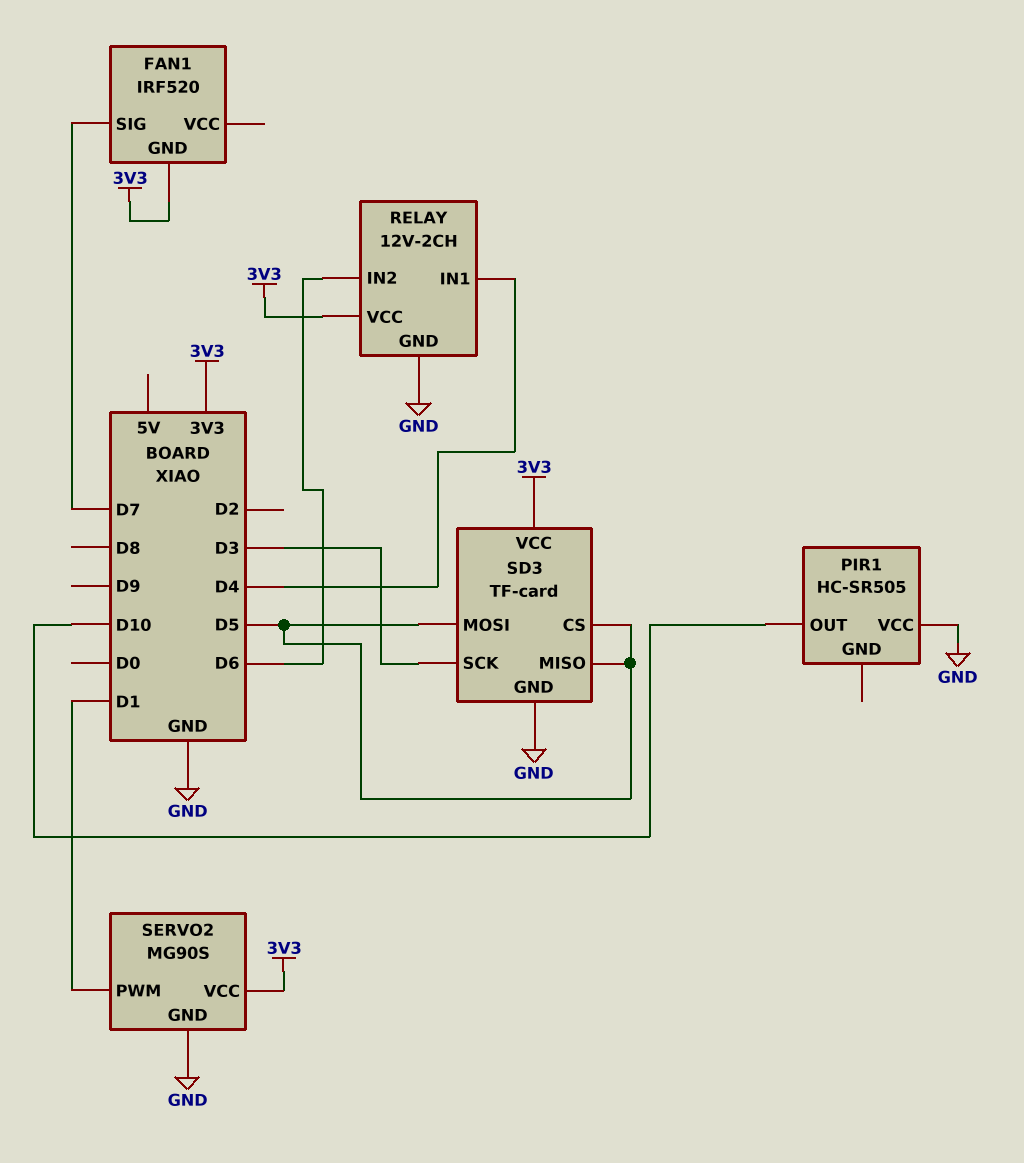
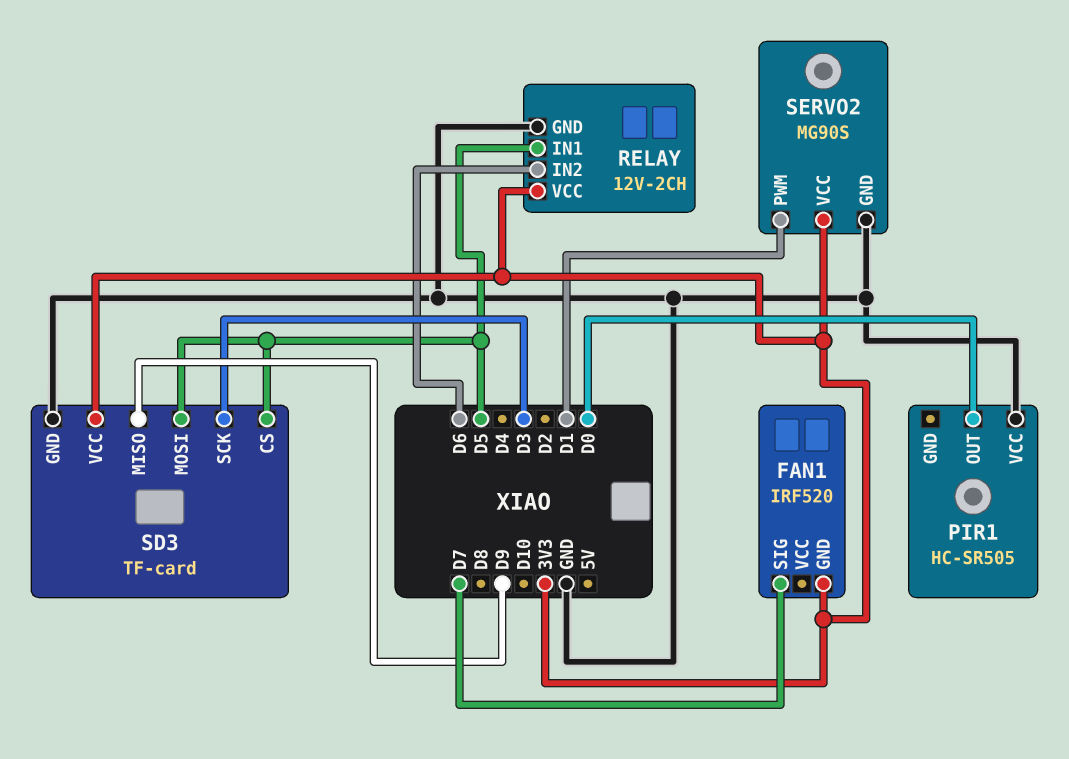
PIR1 pin OUT: D10 -> D0
RELAY pin IN1: D4 -> D5
SD3 pin MISO: D5 -> D9

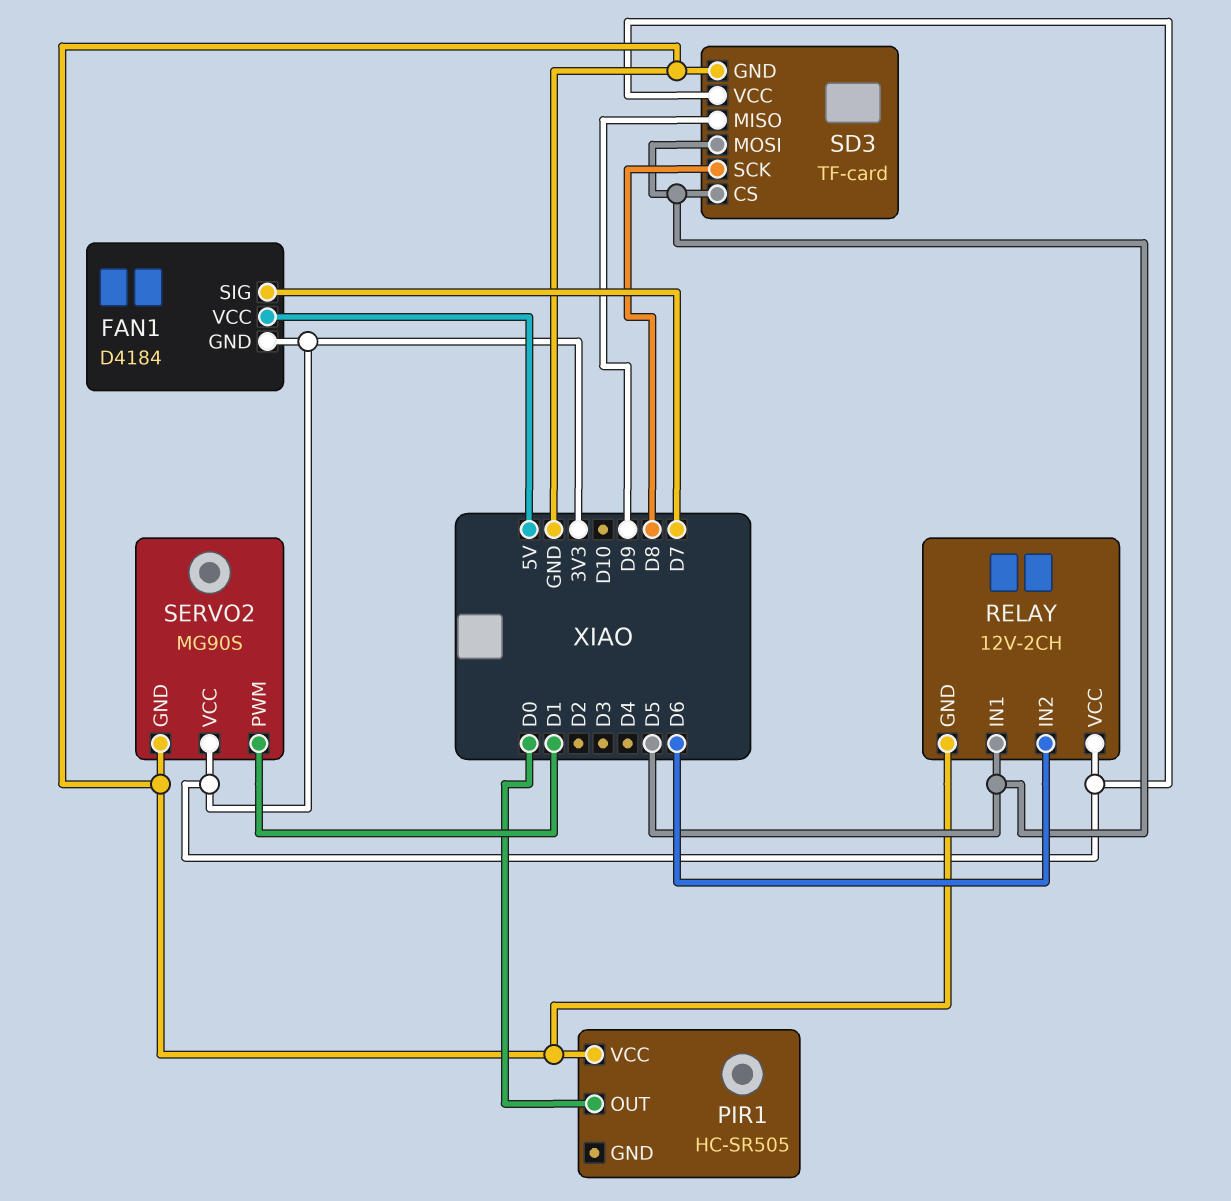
FAN1: IRF520 -> D4184
FAN1 pin VCC: none -> 5V
SD3 pin SCK: D3 -> D8

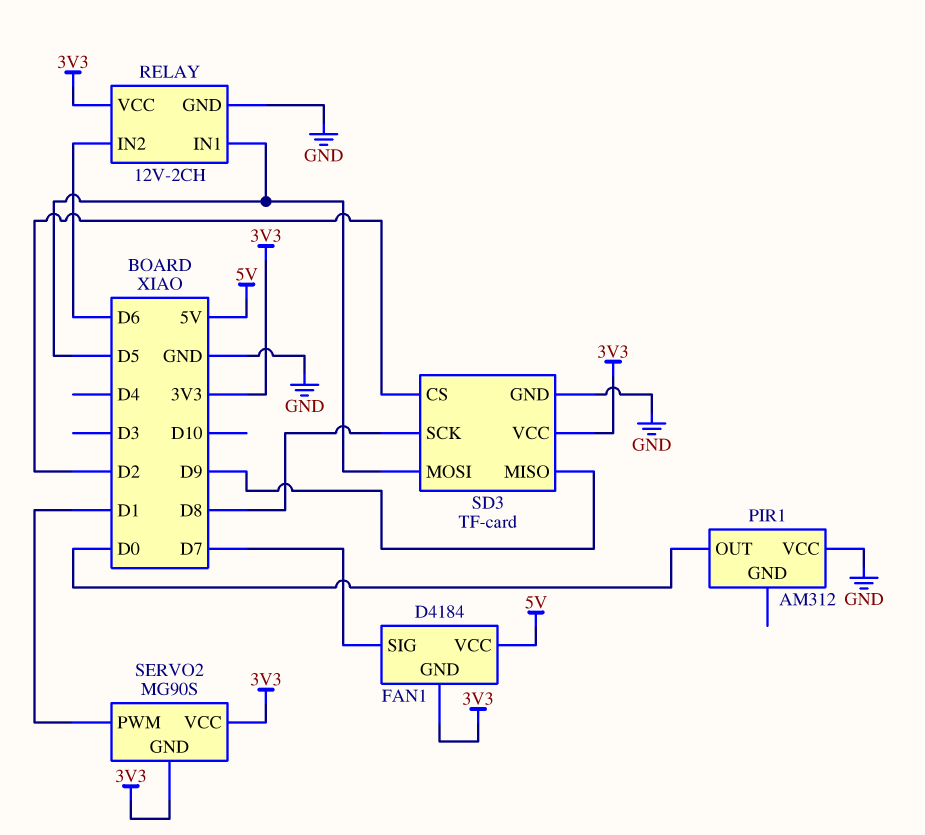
PIR1: HC-SR505 -> AM312
SD3 pin CS: D5 -> D2
SERVO2 pin GND: GND -> 3V3

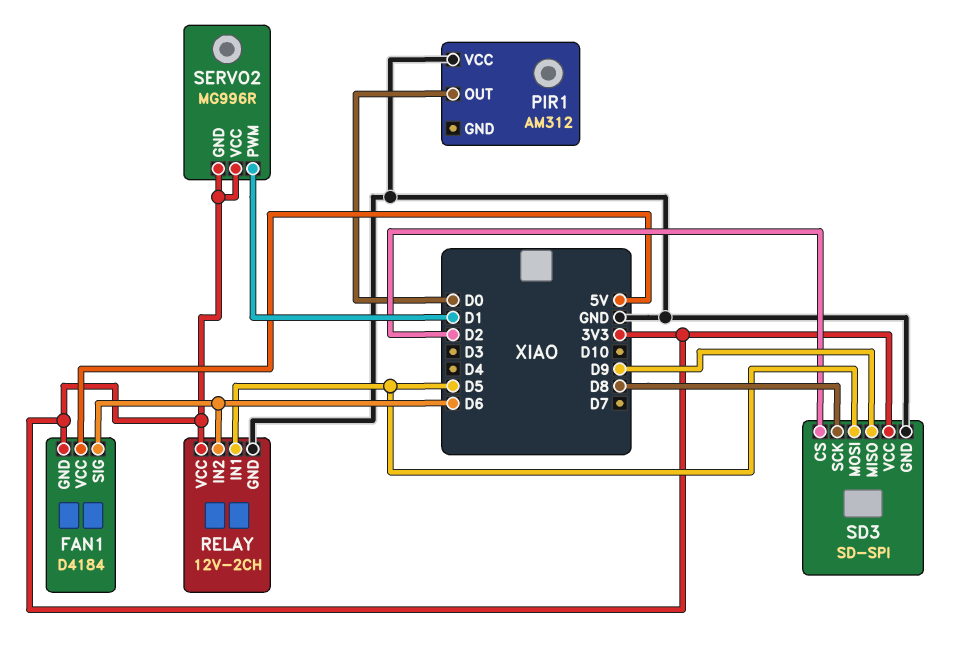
FAN1 pin SIG: D7 -> D6
SD3: TF-card -> SD-SPI
SERVO2: MG90S -> MG996R

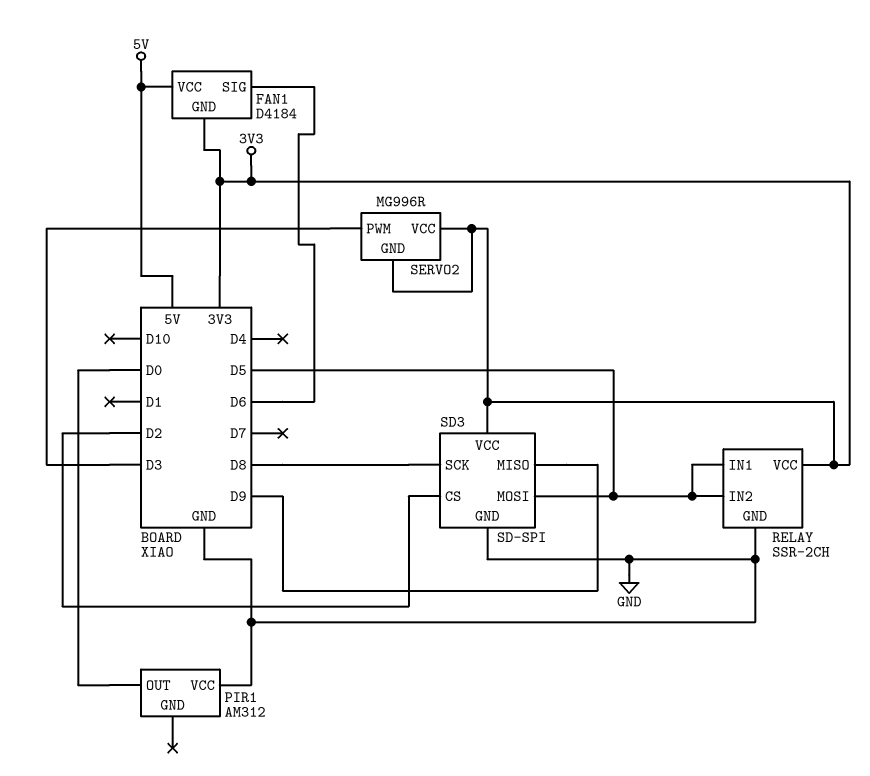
RELAY: 12V-2CH -> SSR-2CH
RELAY pin IN2: D6 -> D5
SERVO2 pin PWM: D1 -> D3

